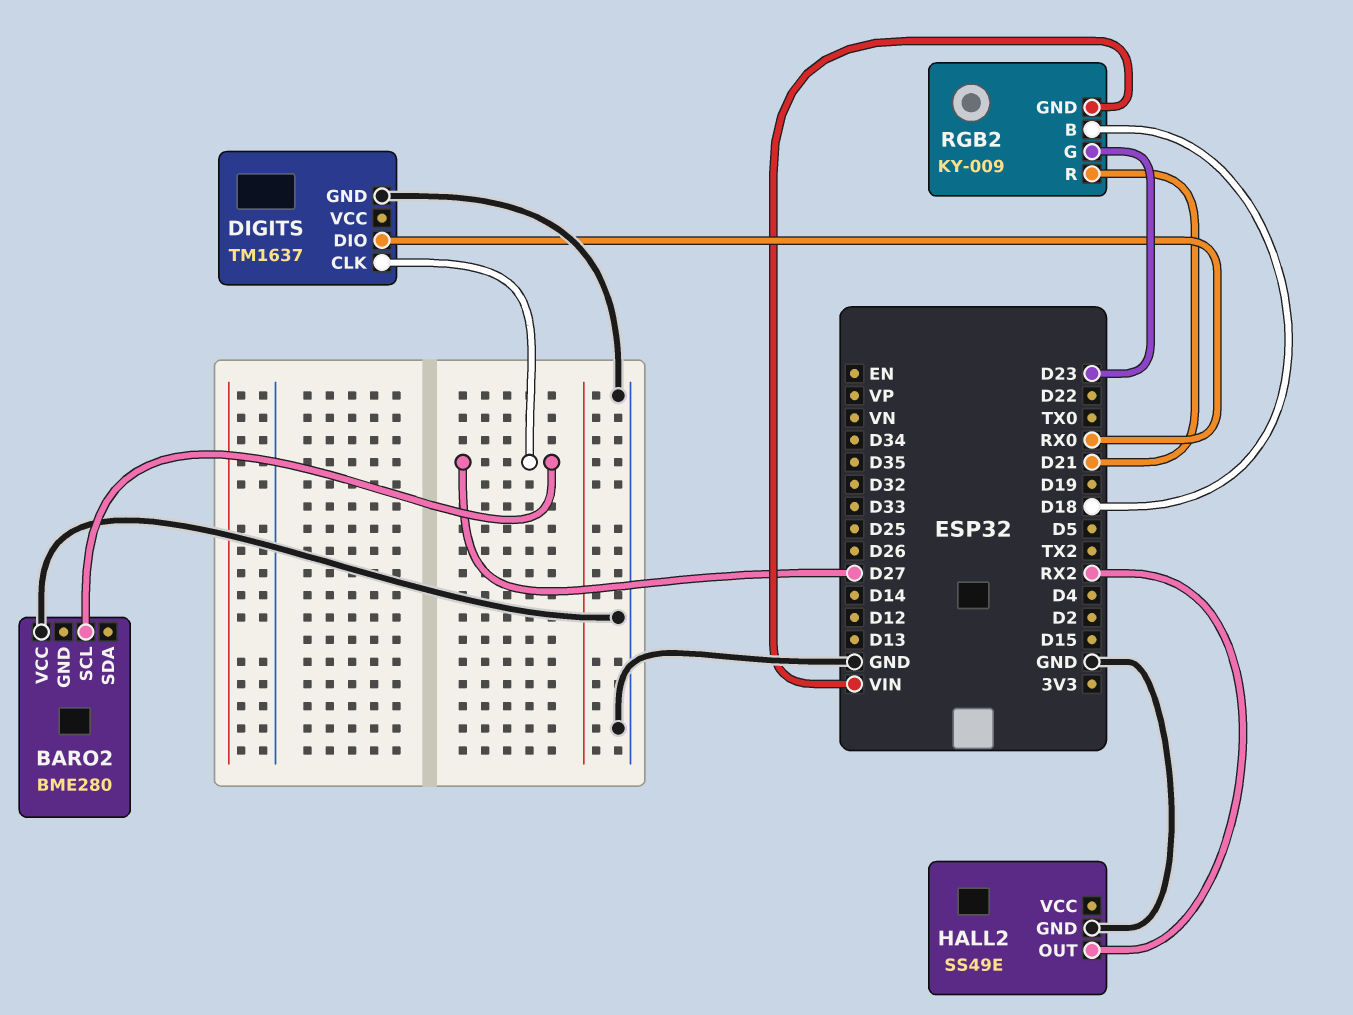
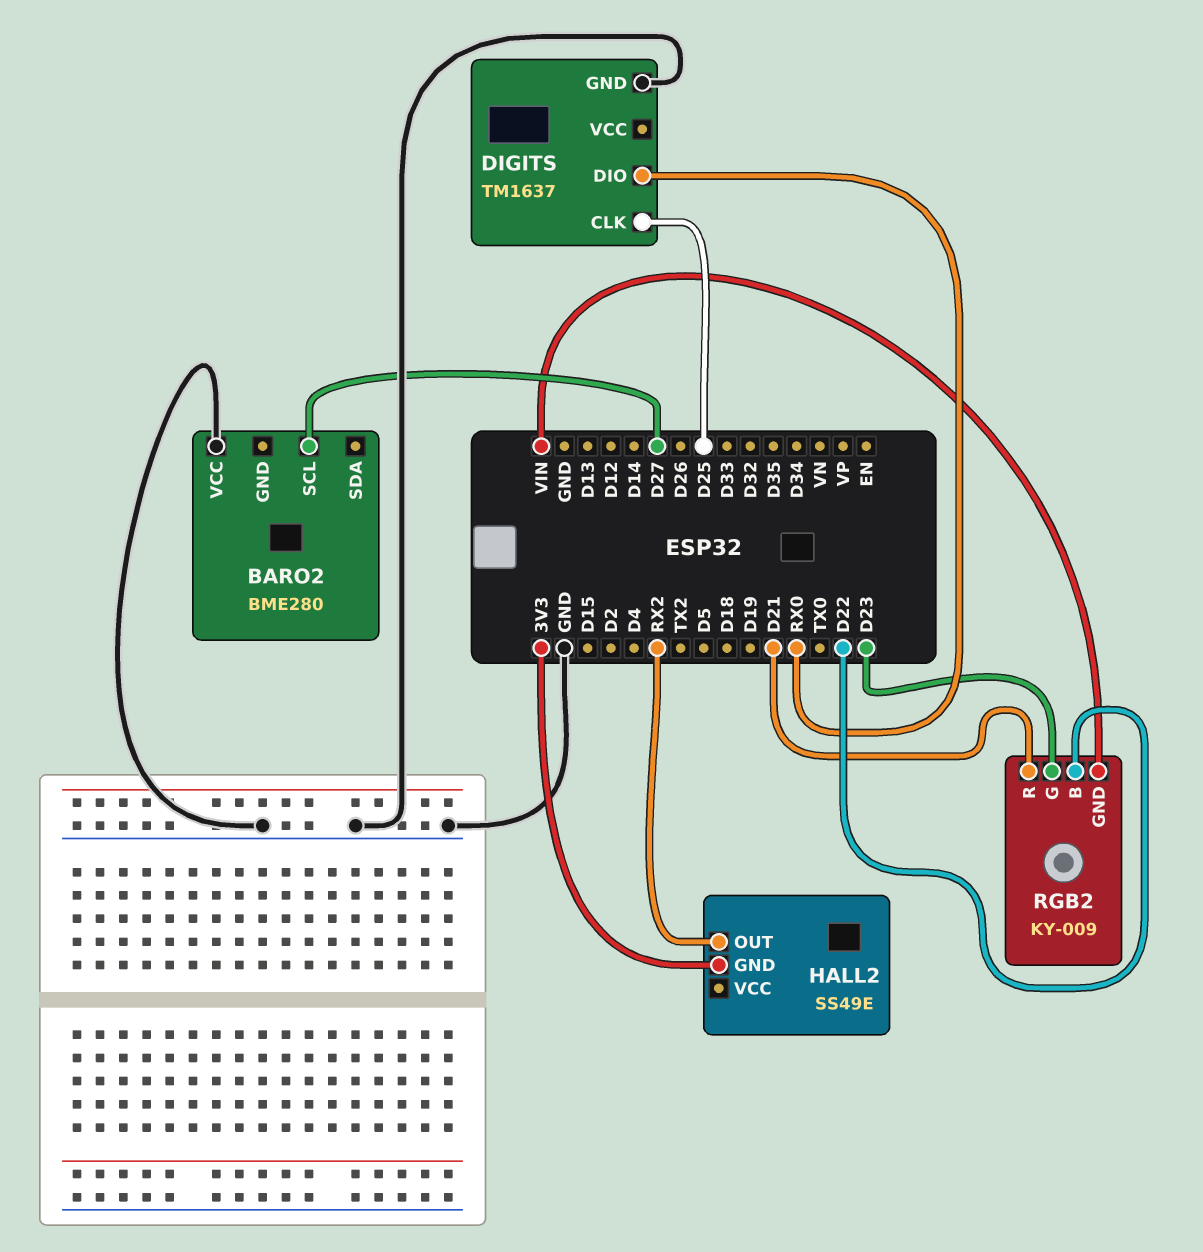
DIGITS pin CLK: D27 -> D25
HALL2 pin GND: GND -> 3V3
RGB2 pin B: D18 -> D22

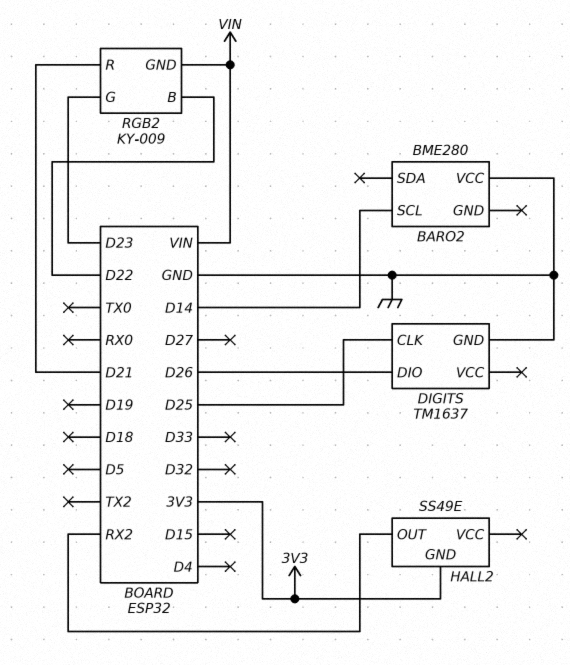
BARO2 pin SCL: D27 -> D14
DIGITS pin DIO: RX0 -> D26

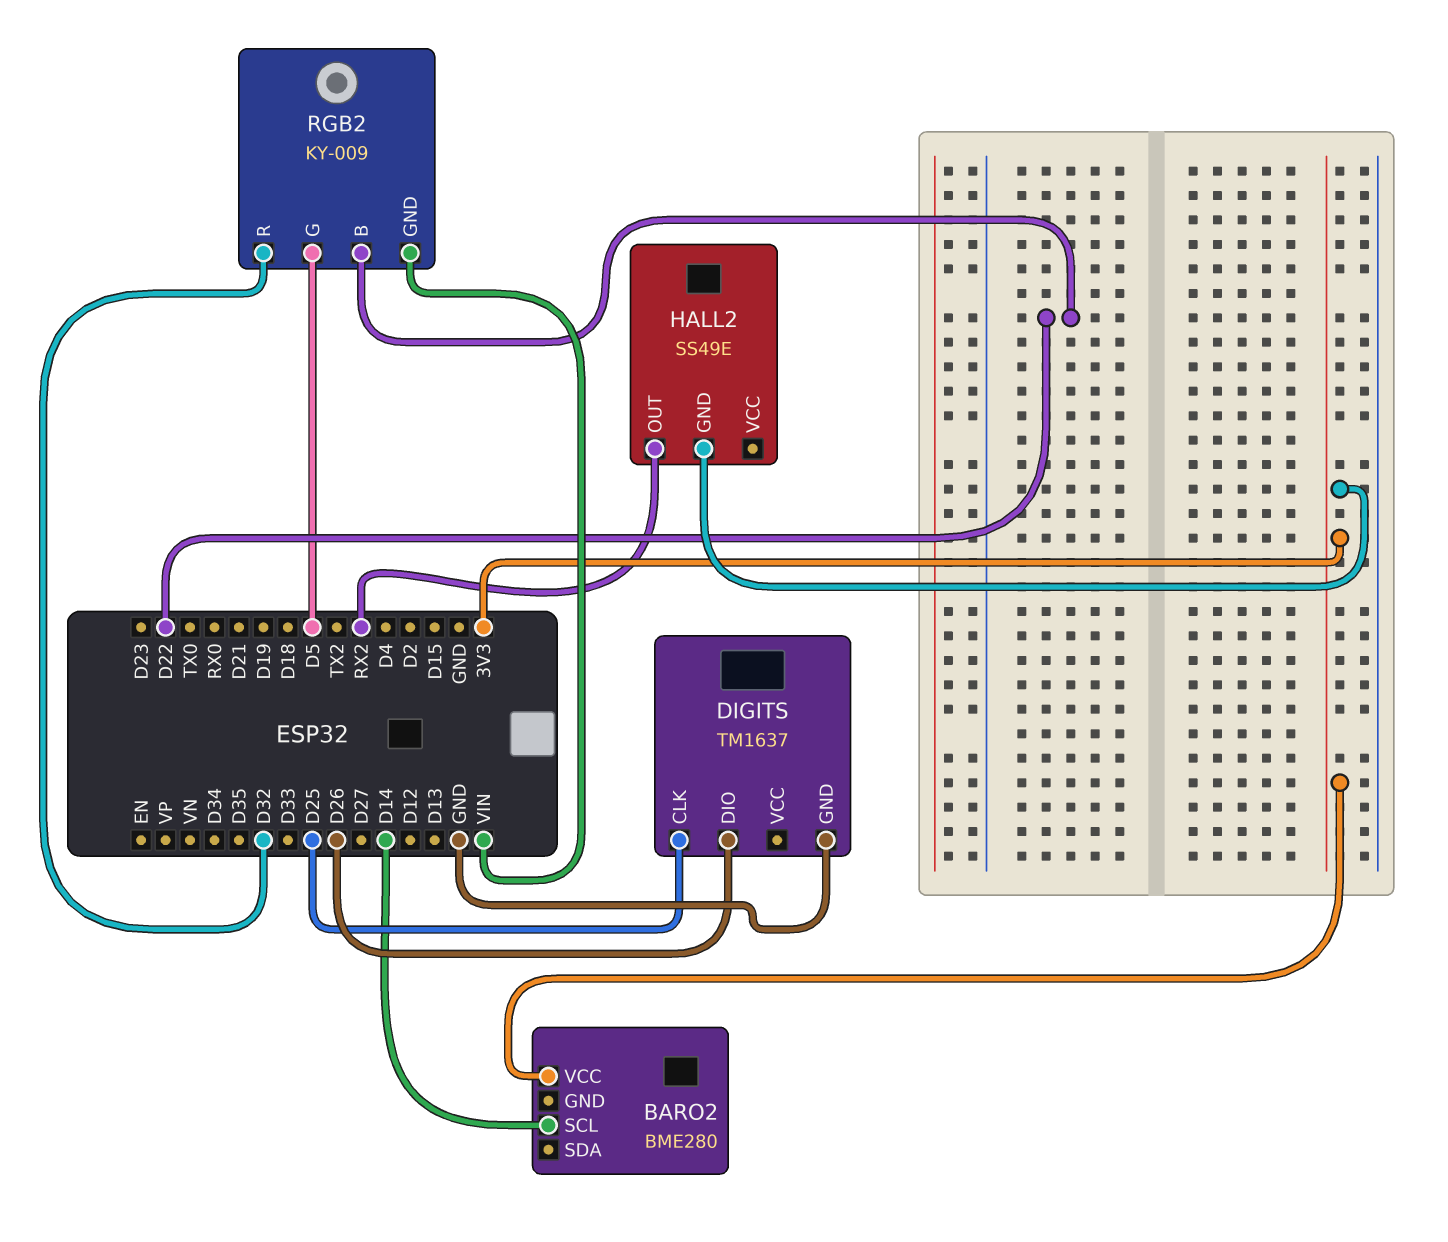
BARO2 pin VCC: GND -> 3V3
RGB2 pin G: D23 -> D5
RGB2 pin R: D21 -> D32

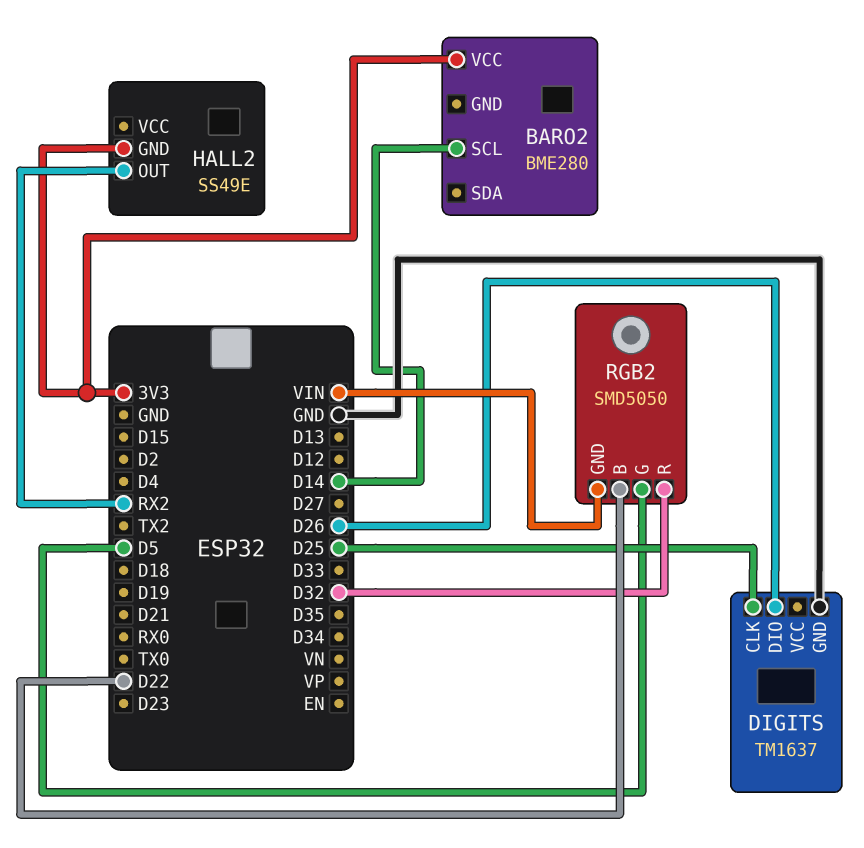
RGB2: KY-009 -> SMD5050

